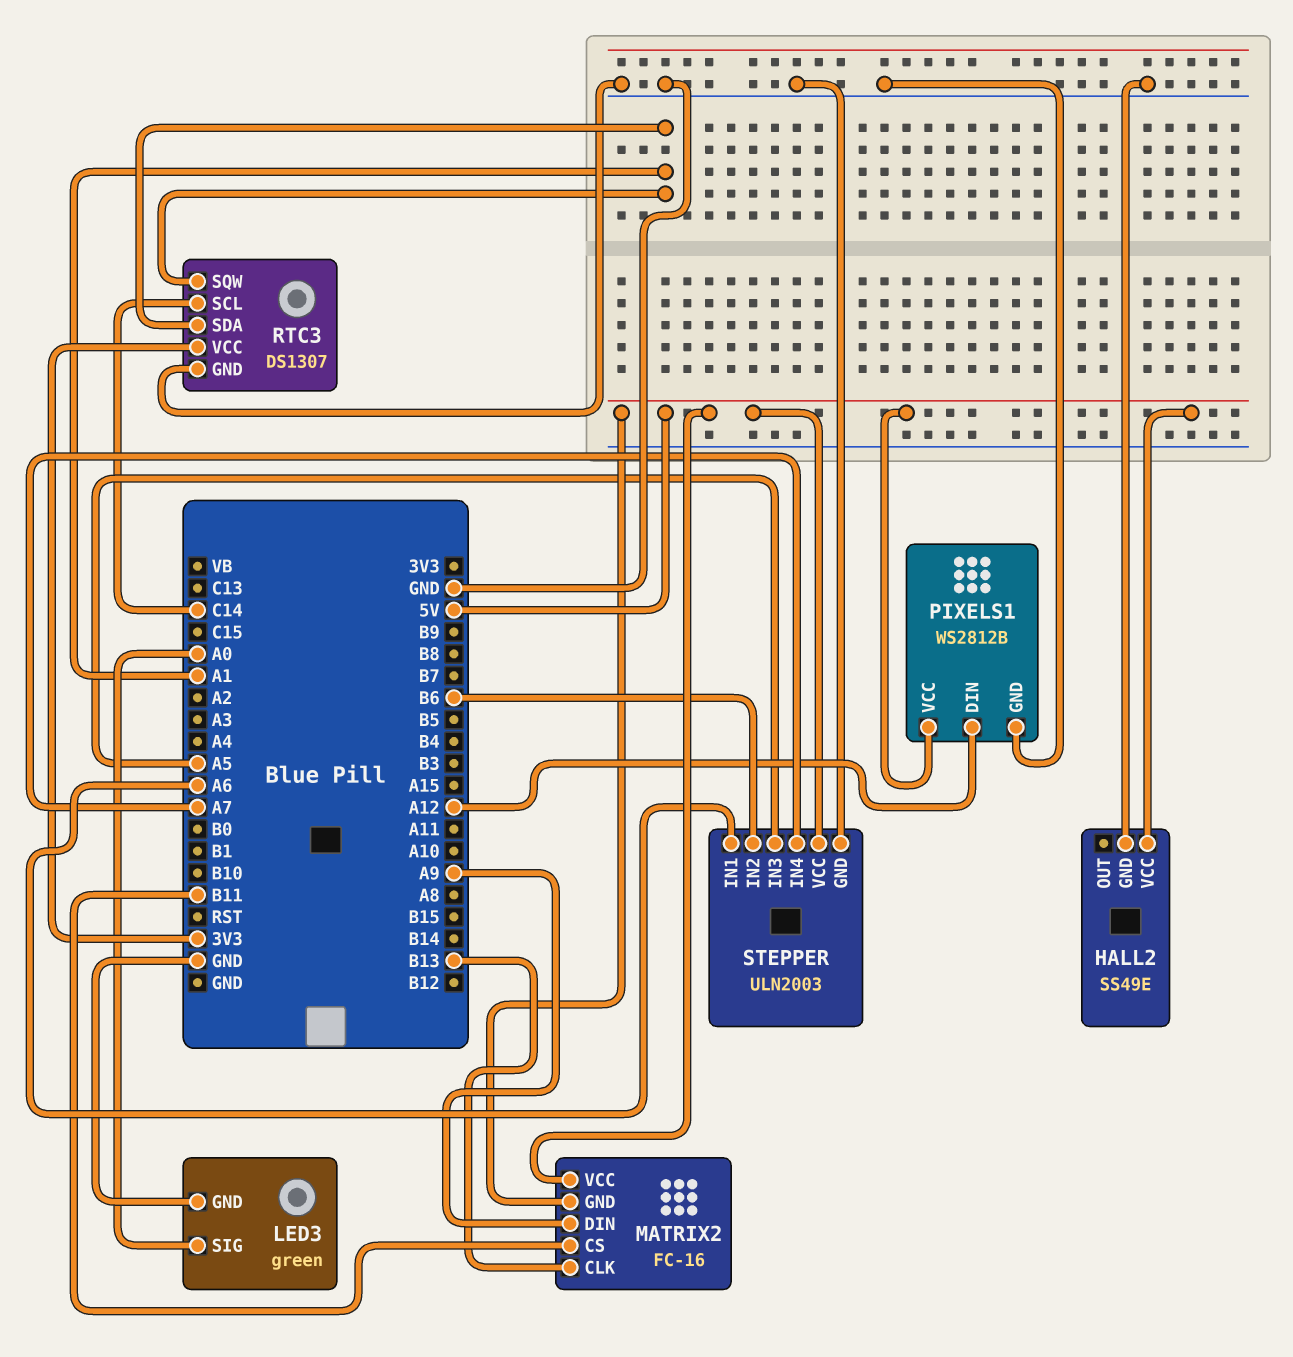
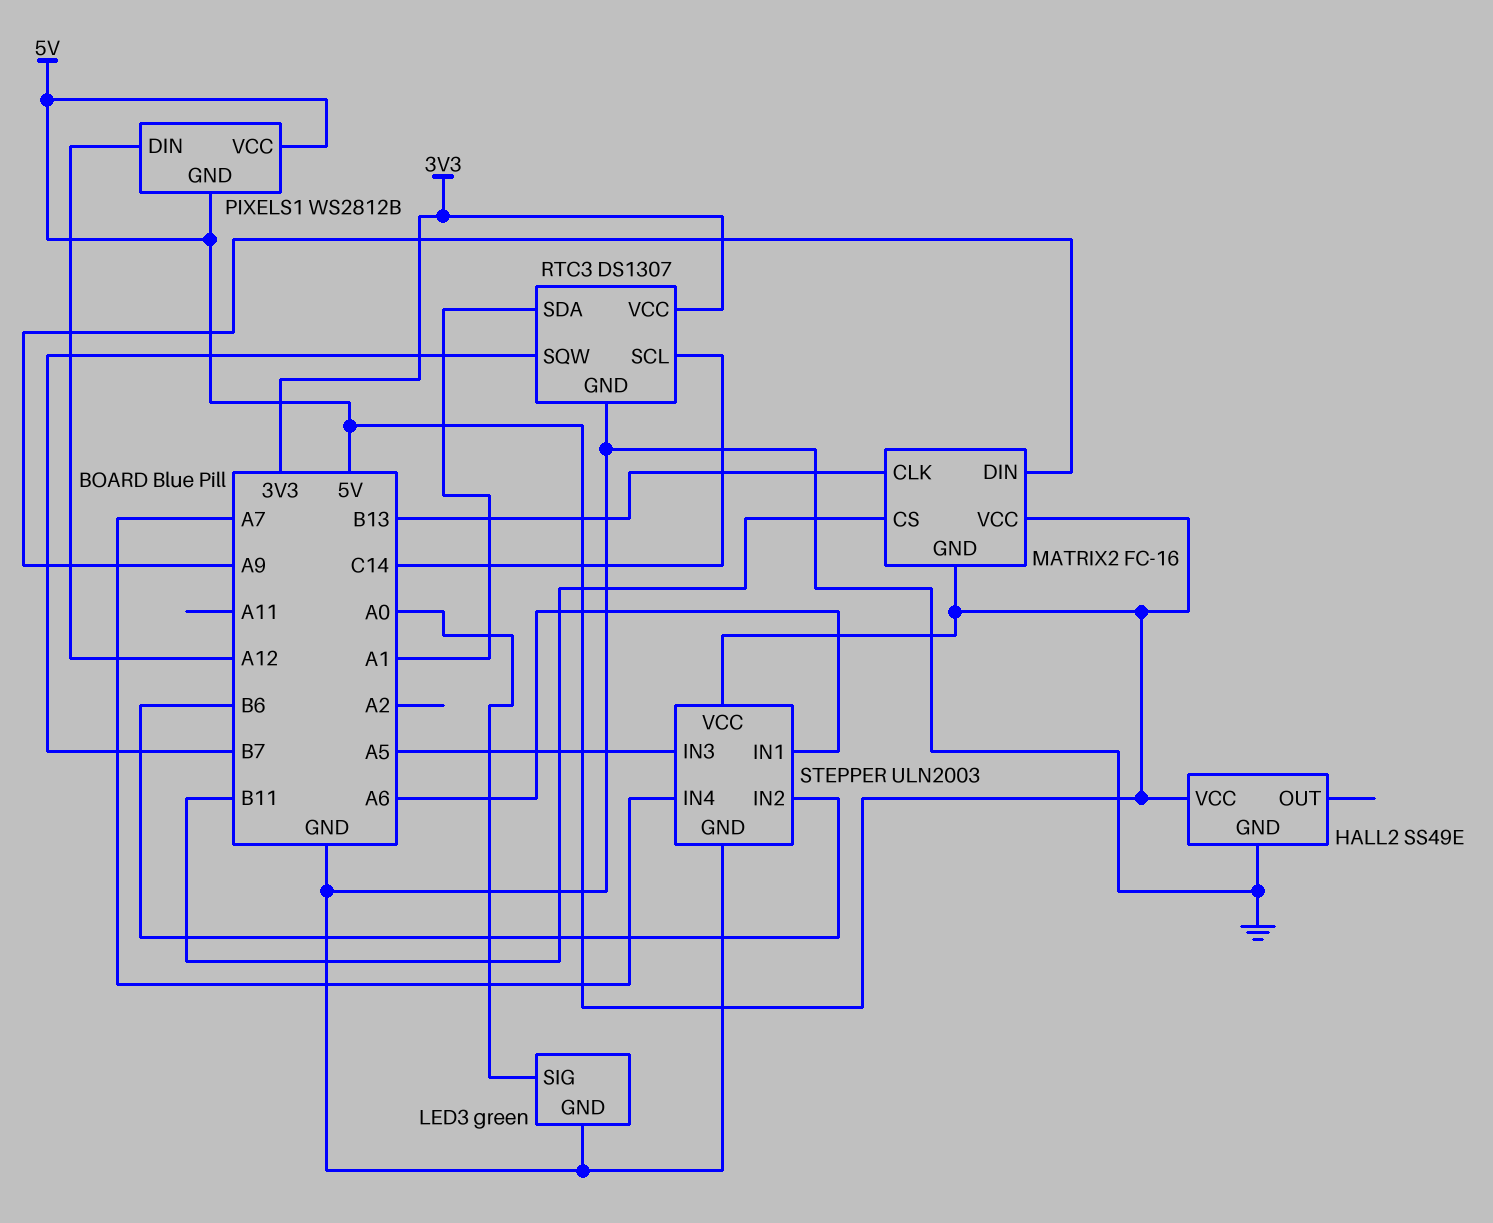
PIXELS1 pin GND: GND -> 5V
RTC3 pin SQW: A1 -> B7

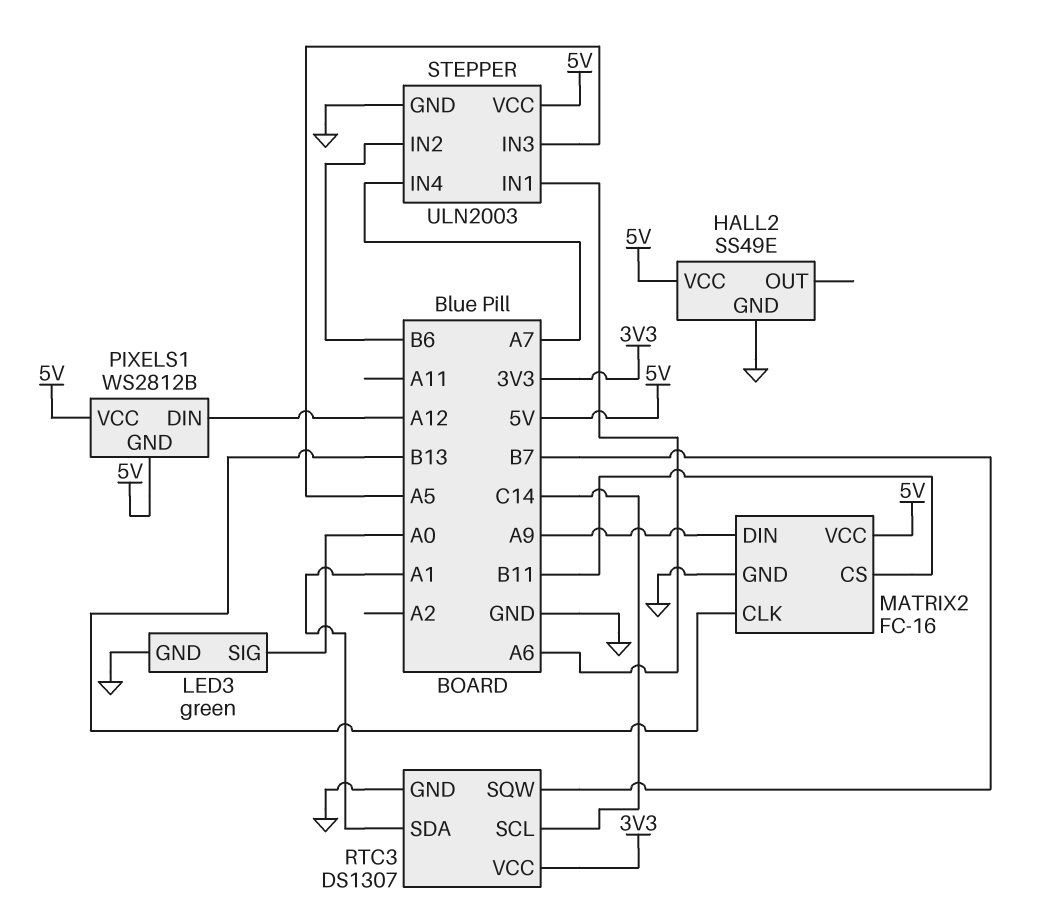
MATRIX2 pin GND: 5V -> GND

